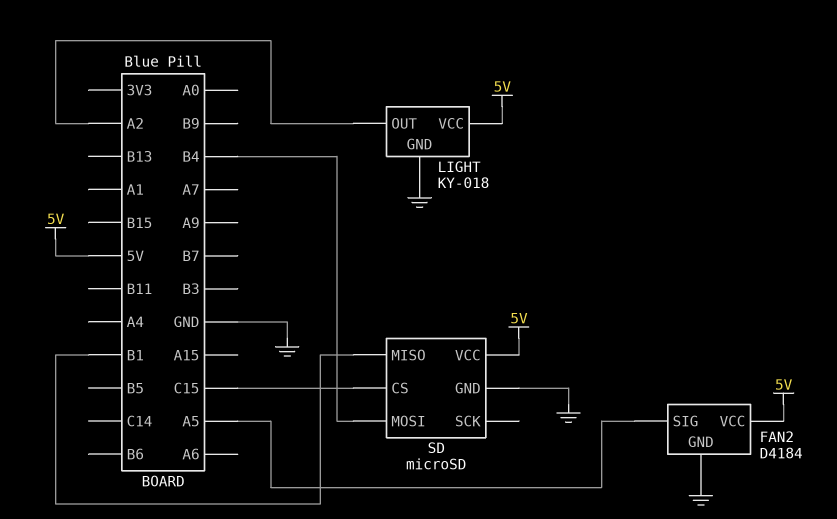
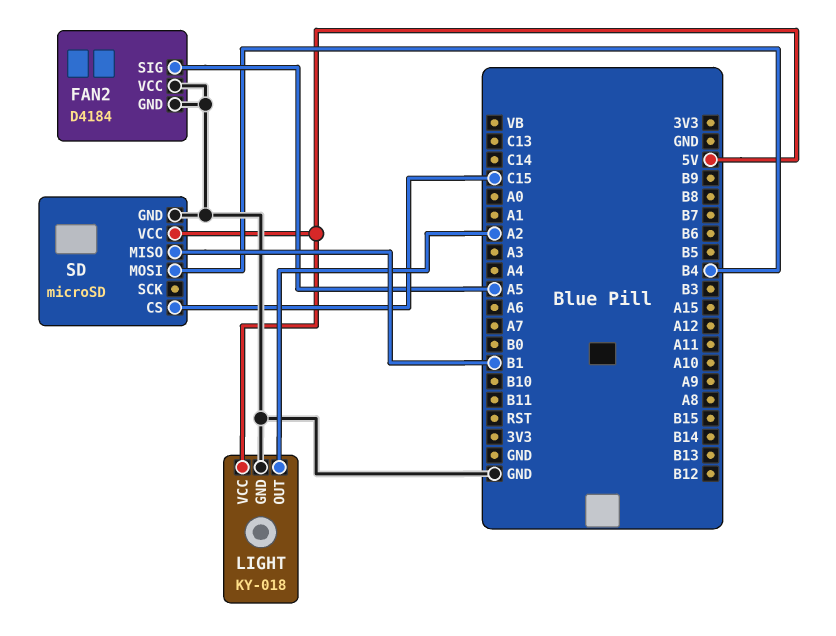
FAN2 pin VCC: 5V -> GND

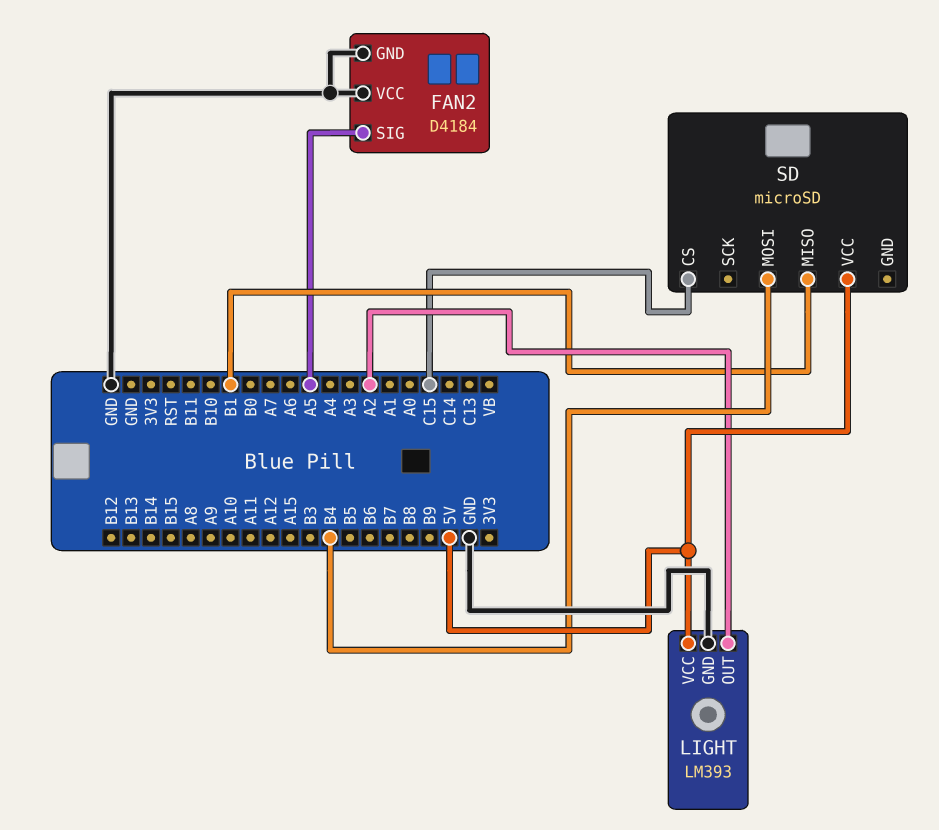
LIGHT: KY-018 -> LM393
SD pin GND: GND -> none

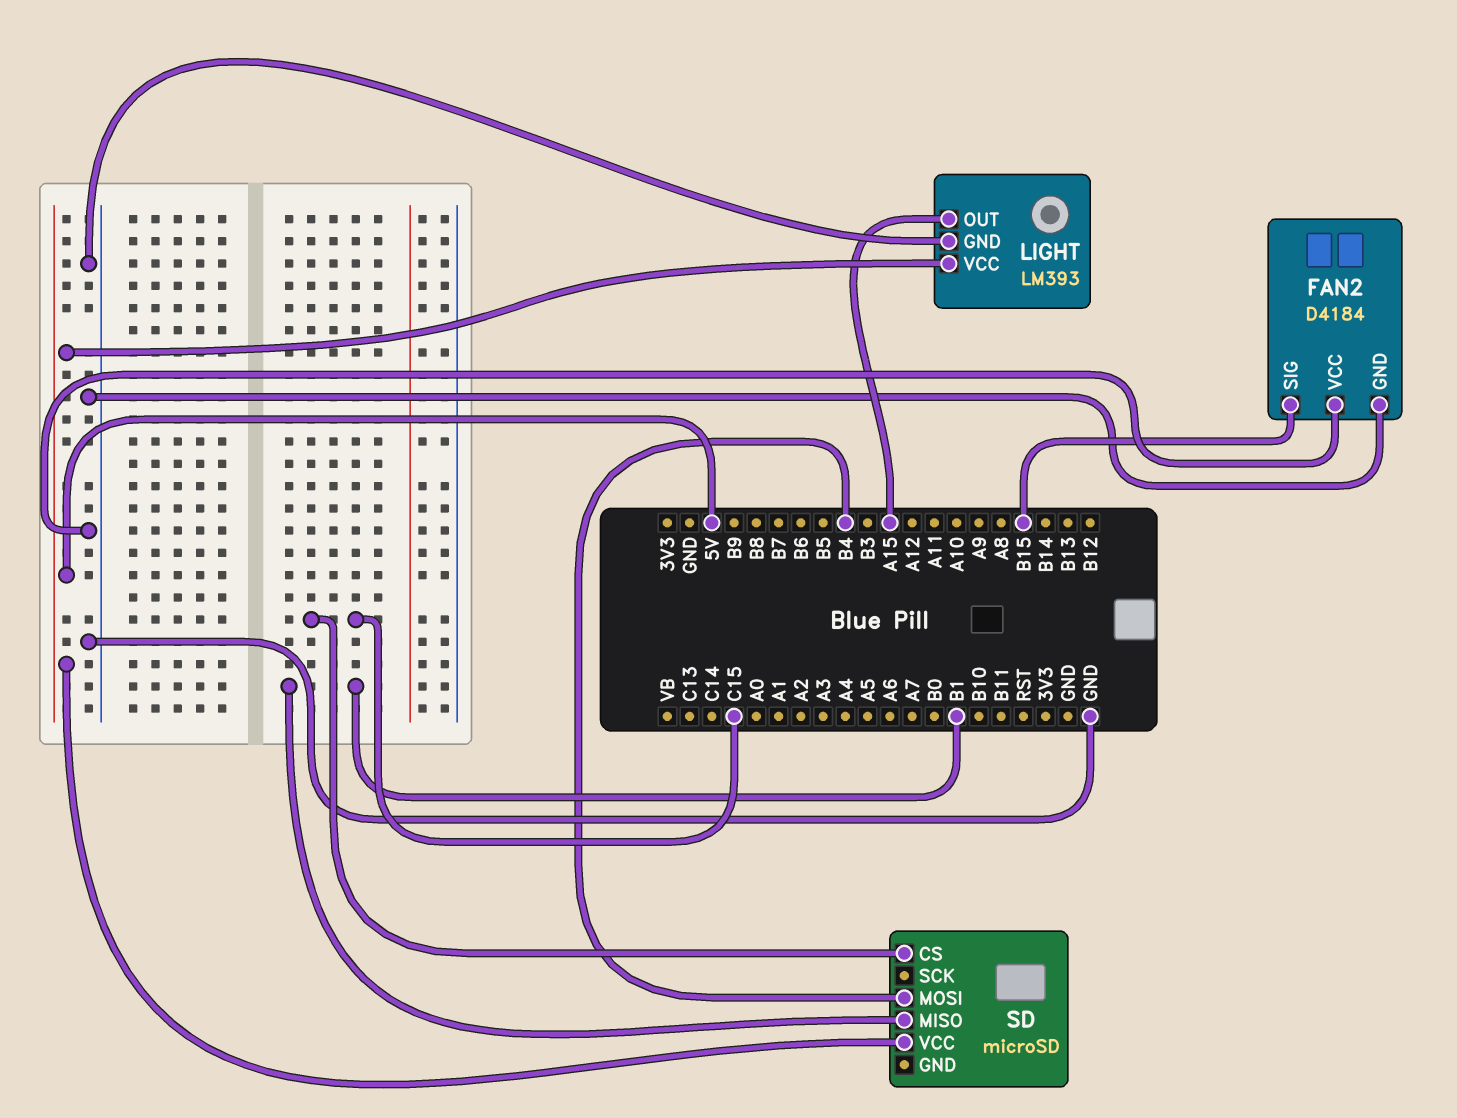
FAN2 pin SIG: A5 -> B15
LIGHT pin OUT: A2 -> A15

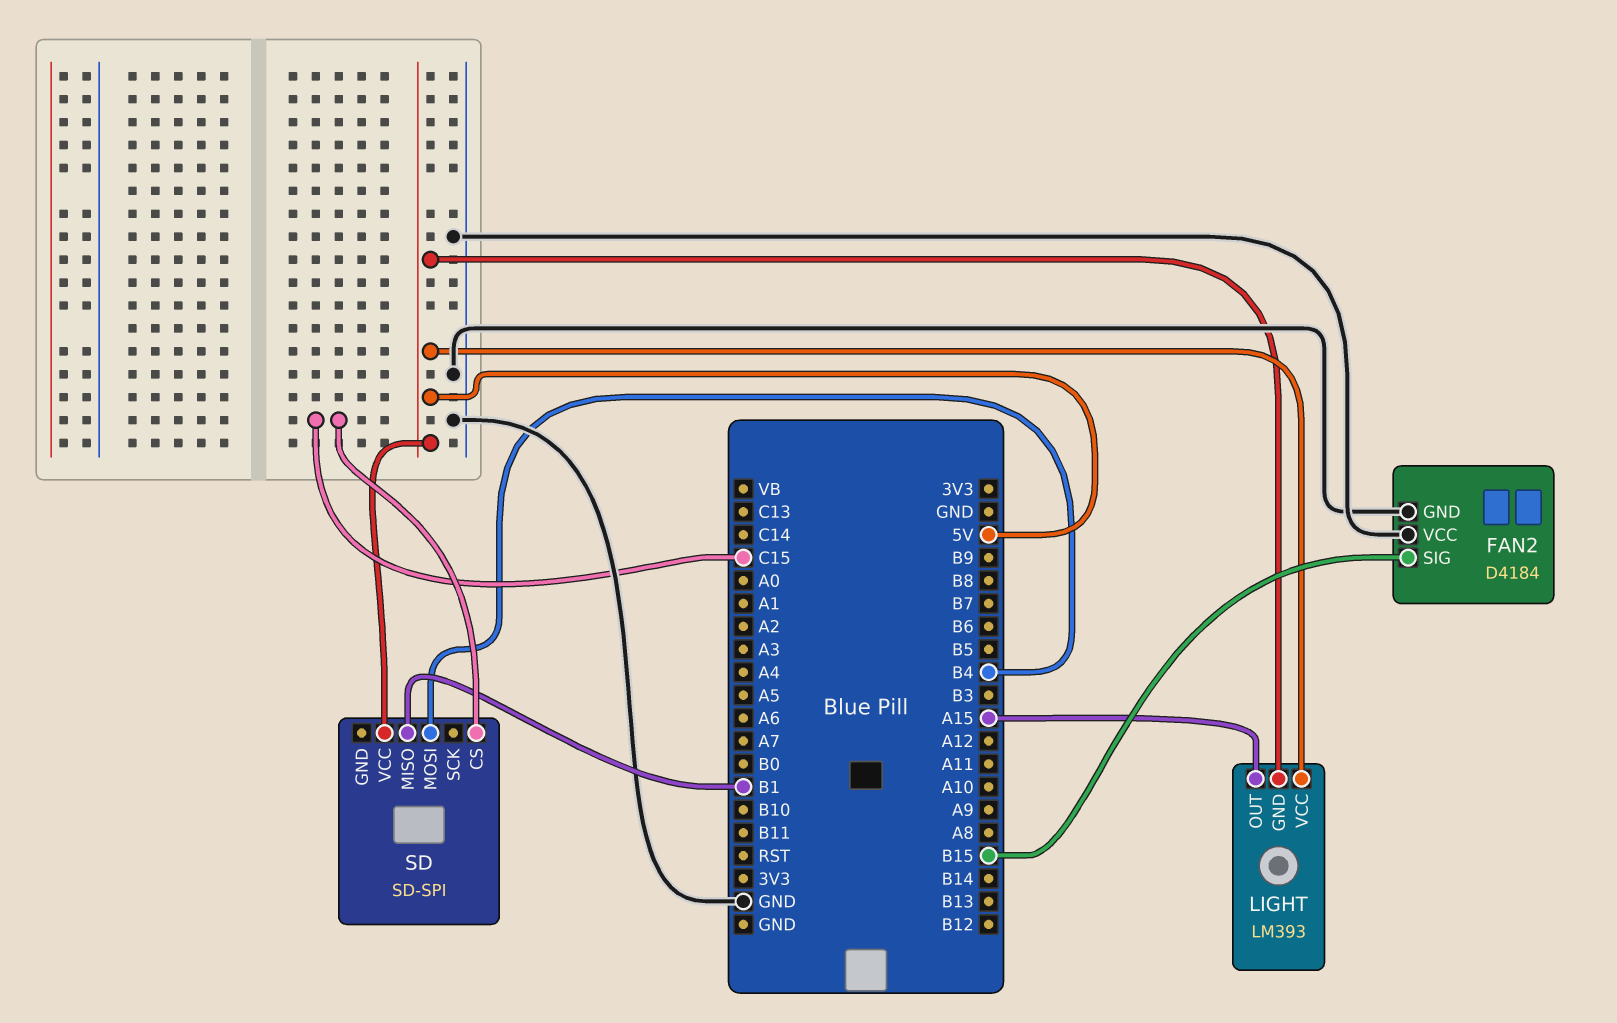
LIGHT pin GND: GND -> 5V
SD: microSD -> SD-SPI

